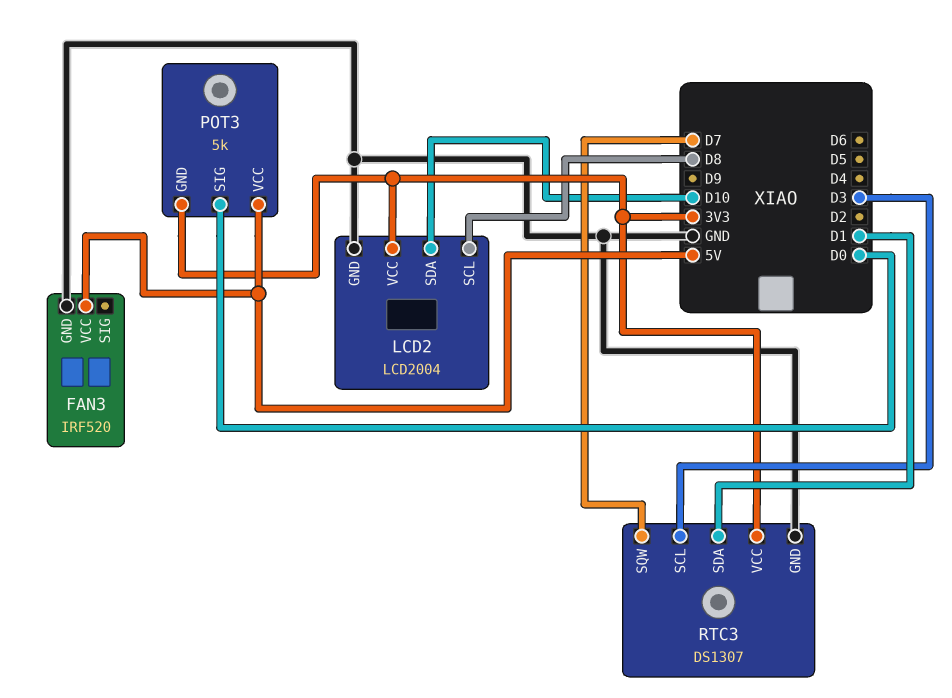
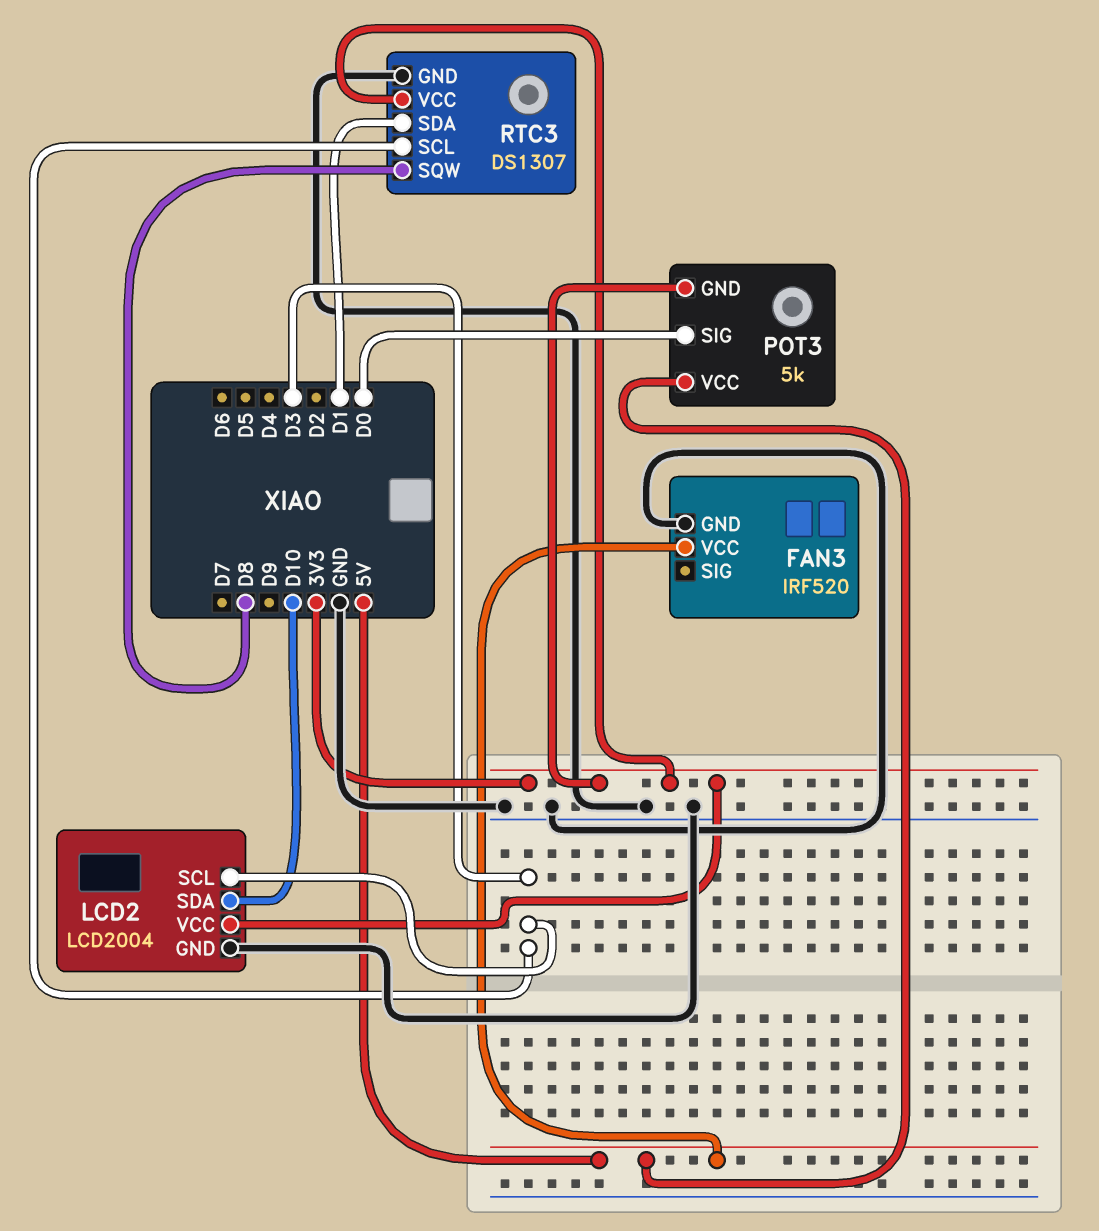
LCD2 pin SCL: D8 -> D3
RTC3 pin SQW: D7 -> D8

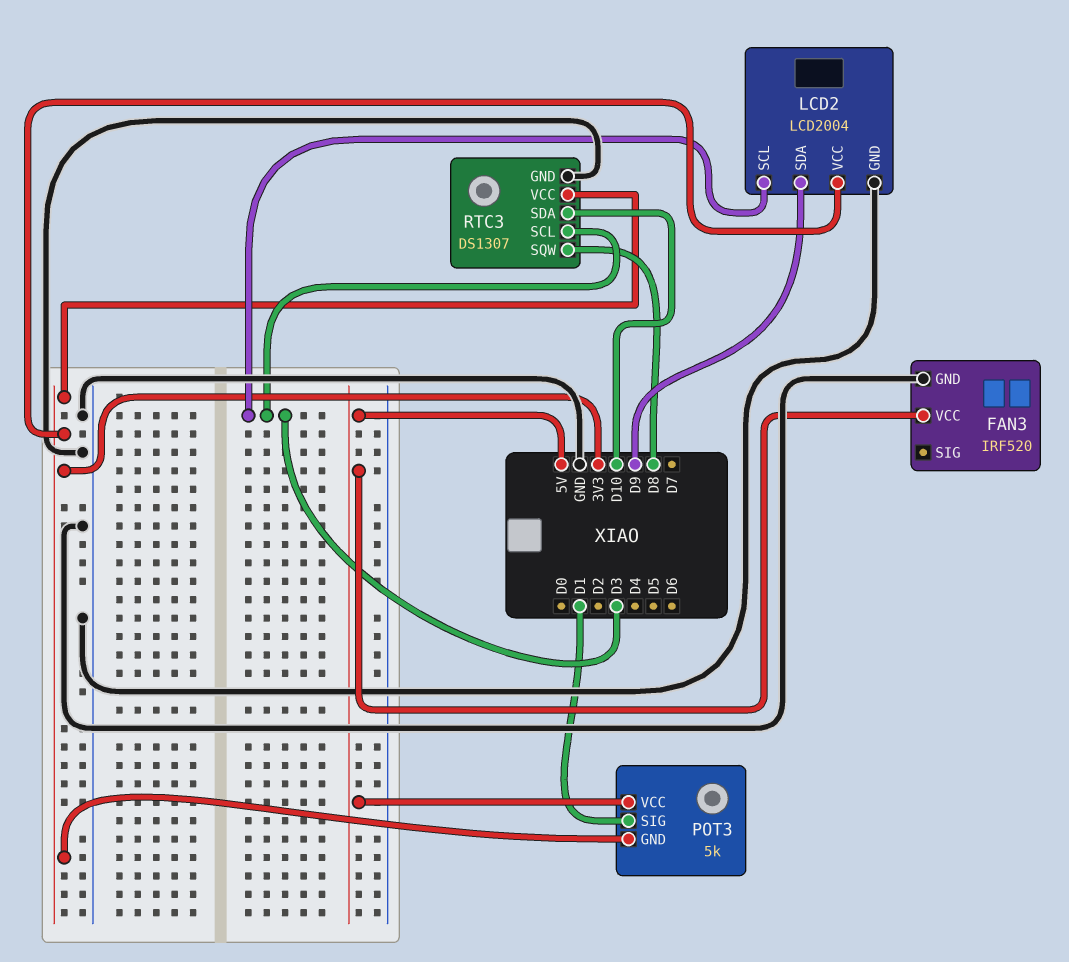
LCD2 pin SDA: D10 -> D9
POT3 pin SIG: D0 -> D1
RTC3 pin SDA: D1 -> D10

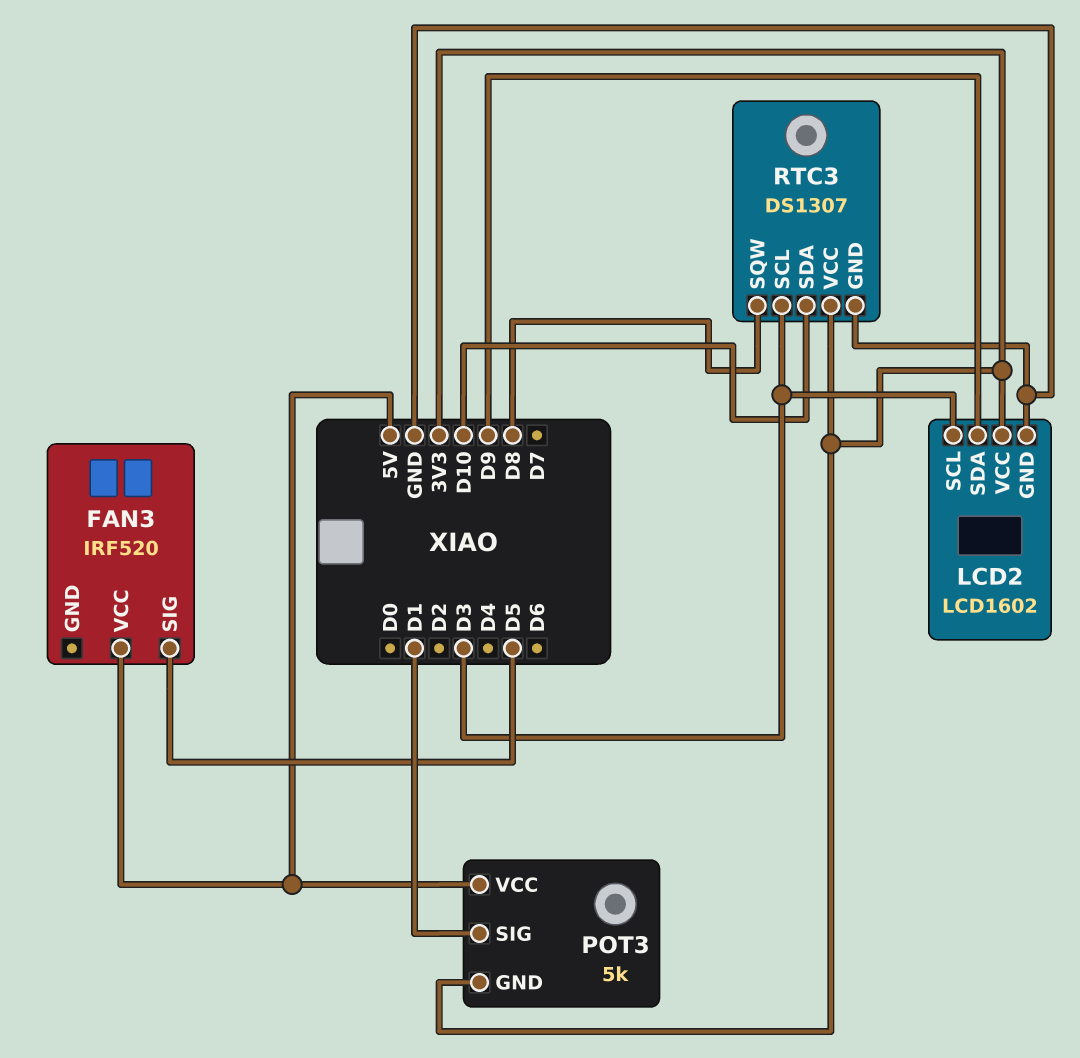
FAN3 pin GND: GND -> none
FAN3 pin SIG: none -> D5
LCD2: LCD2004 -> LCD1602

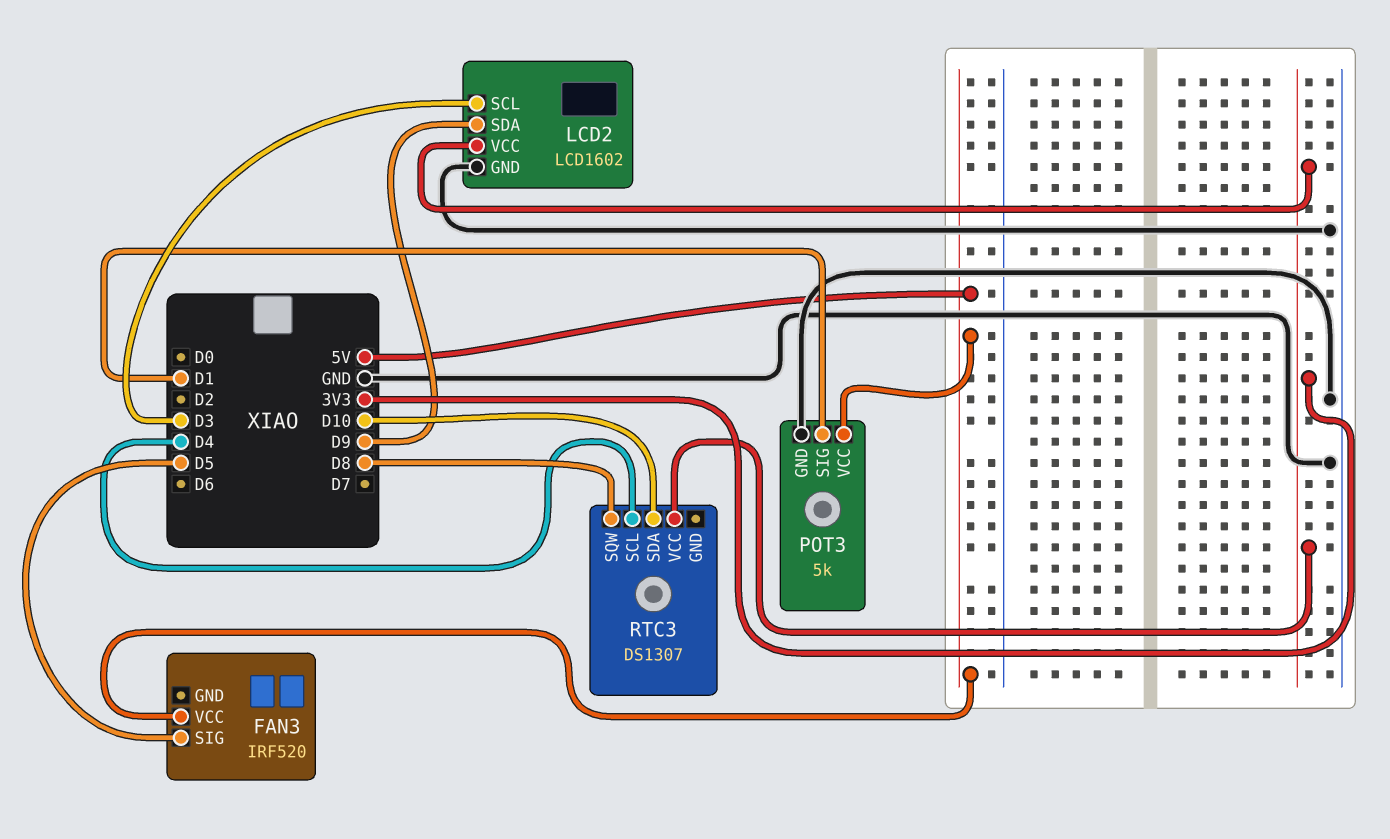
POT3 pin GND: 3V3 -> GND
RTC3 pin GND: GND -> none
RTC3 pin SCL: D3 -> D4

